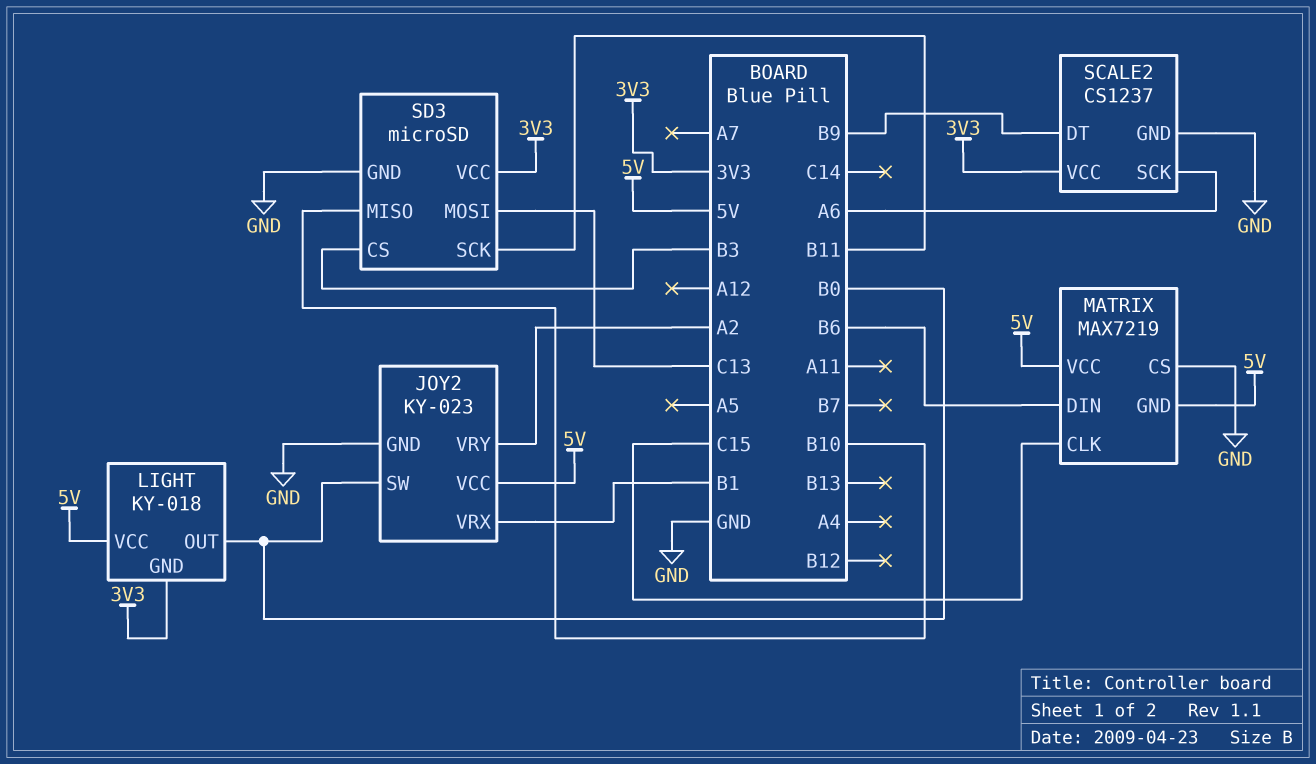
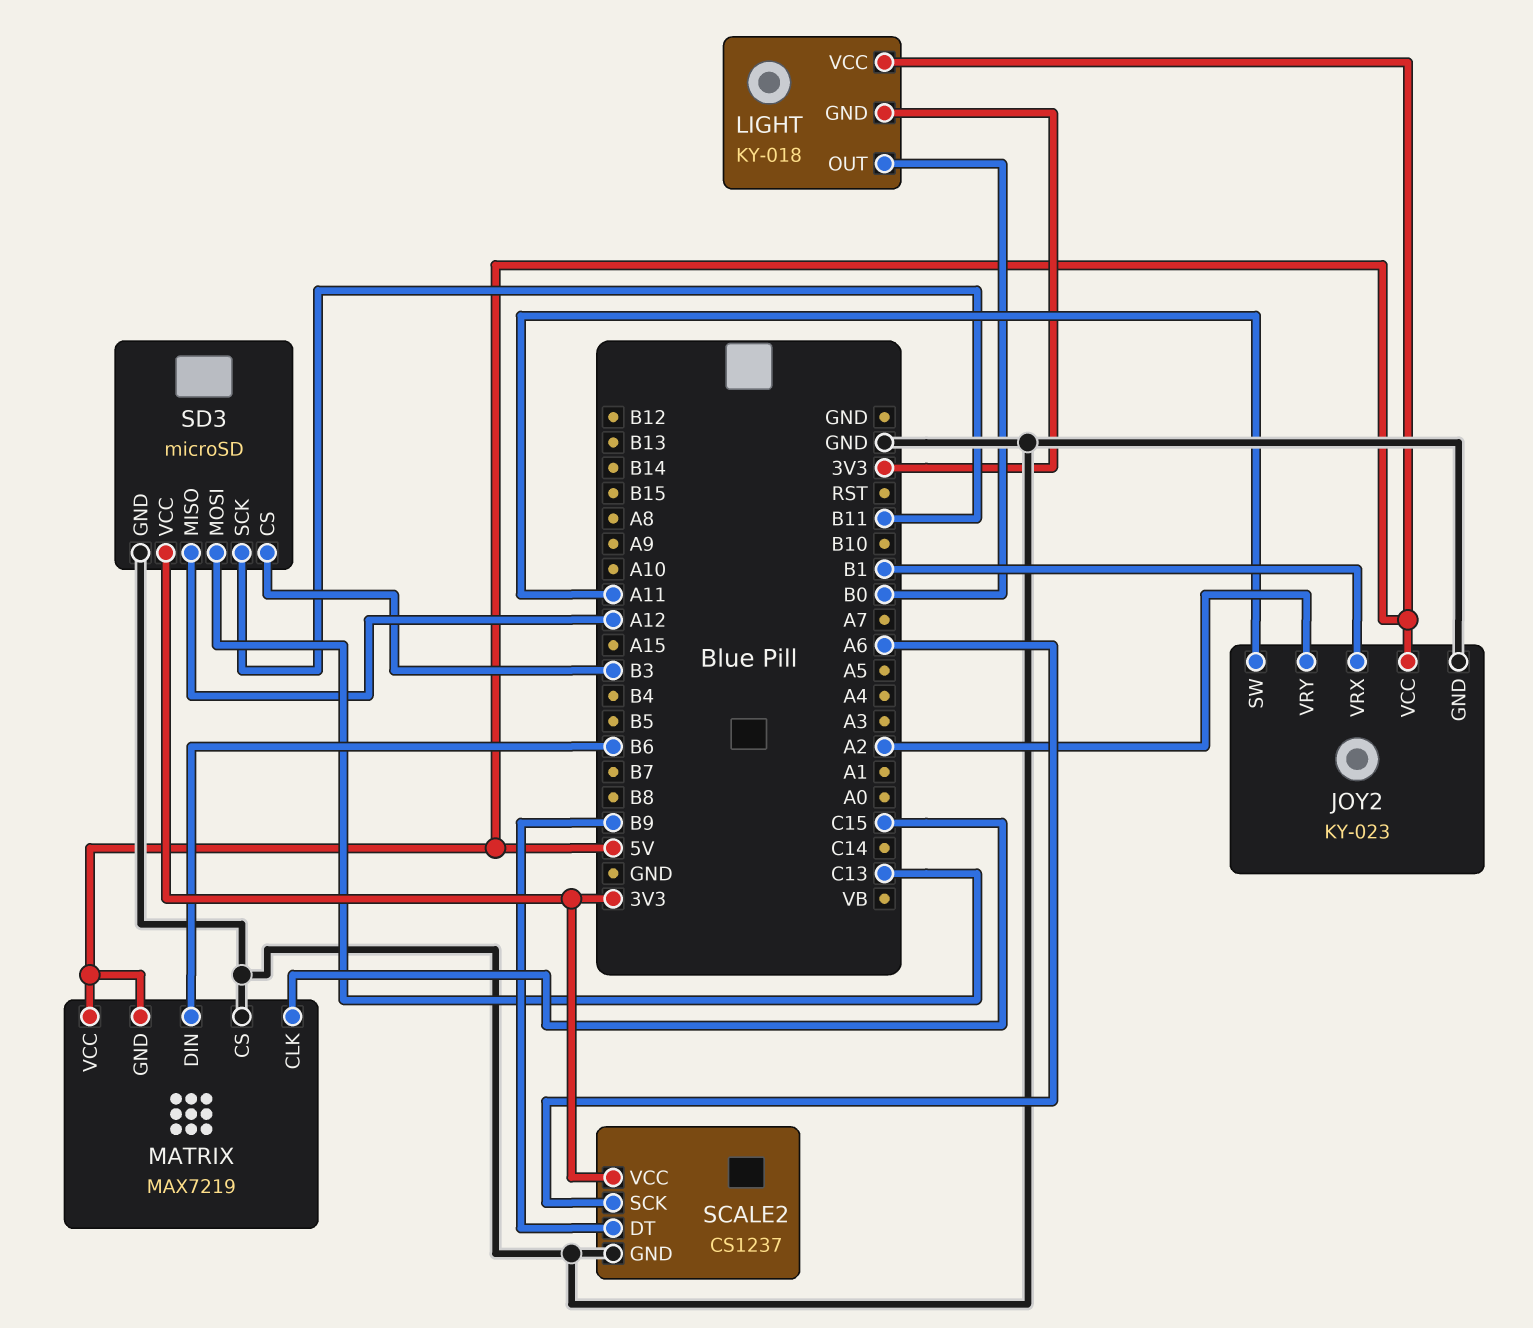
JOY2 pin SW: B0 -> A11
SD3 pin MISO: B10 -> A12

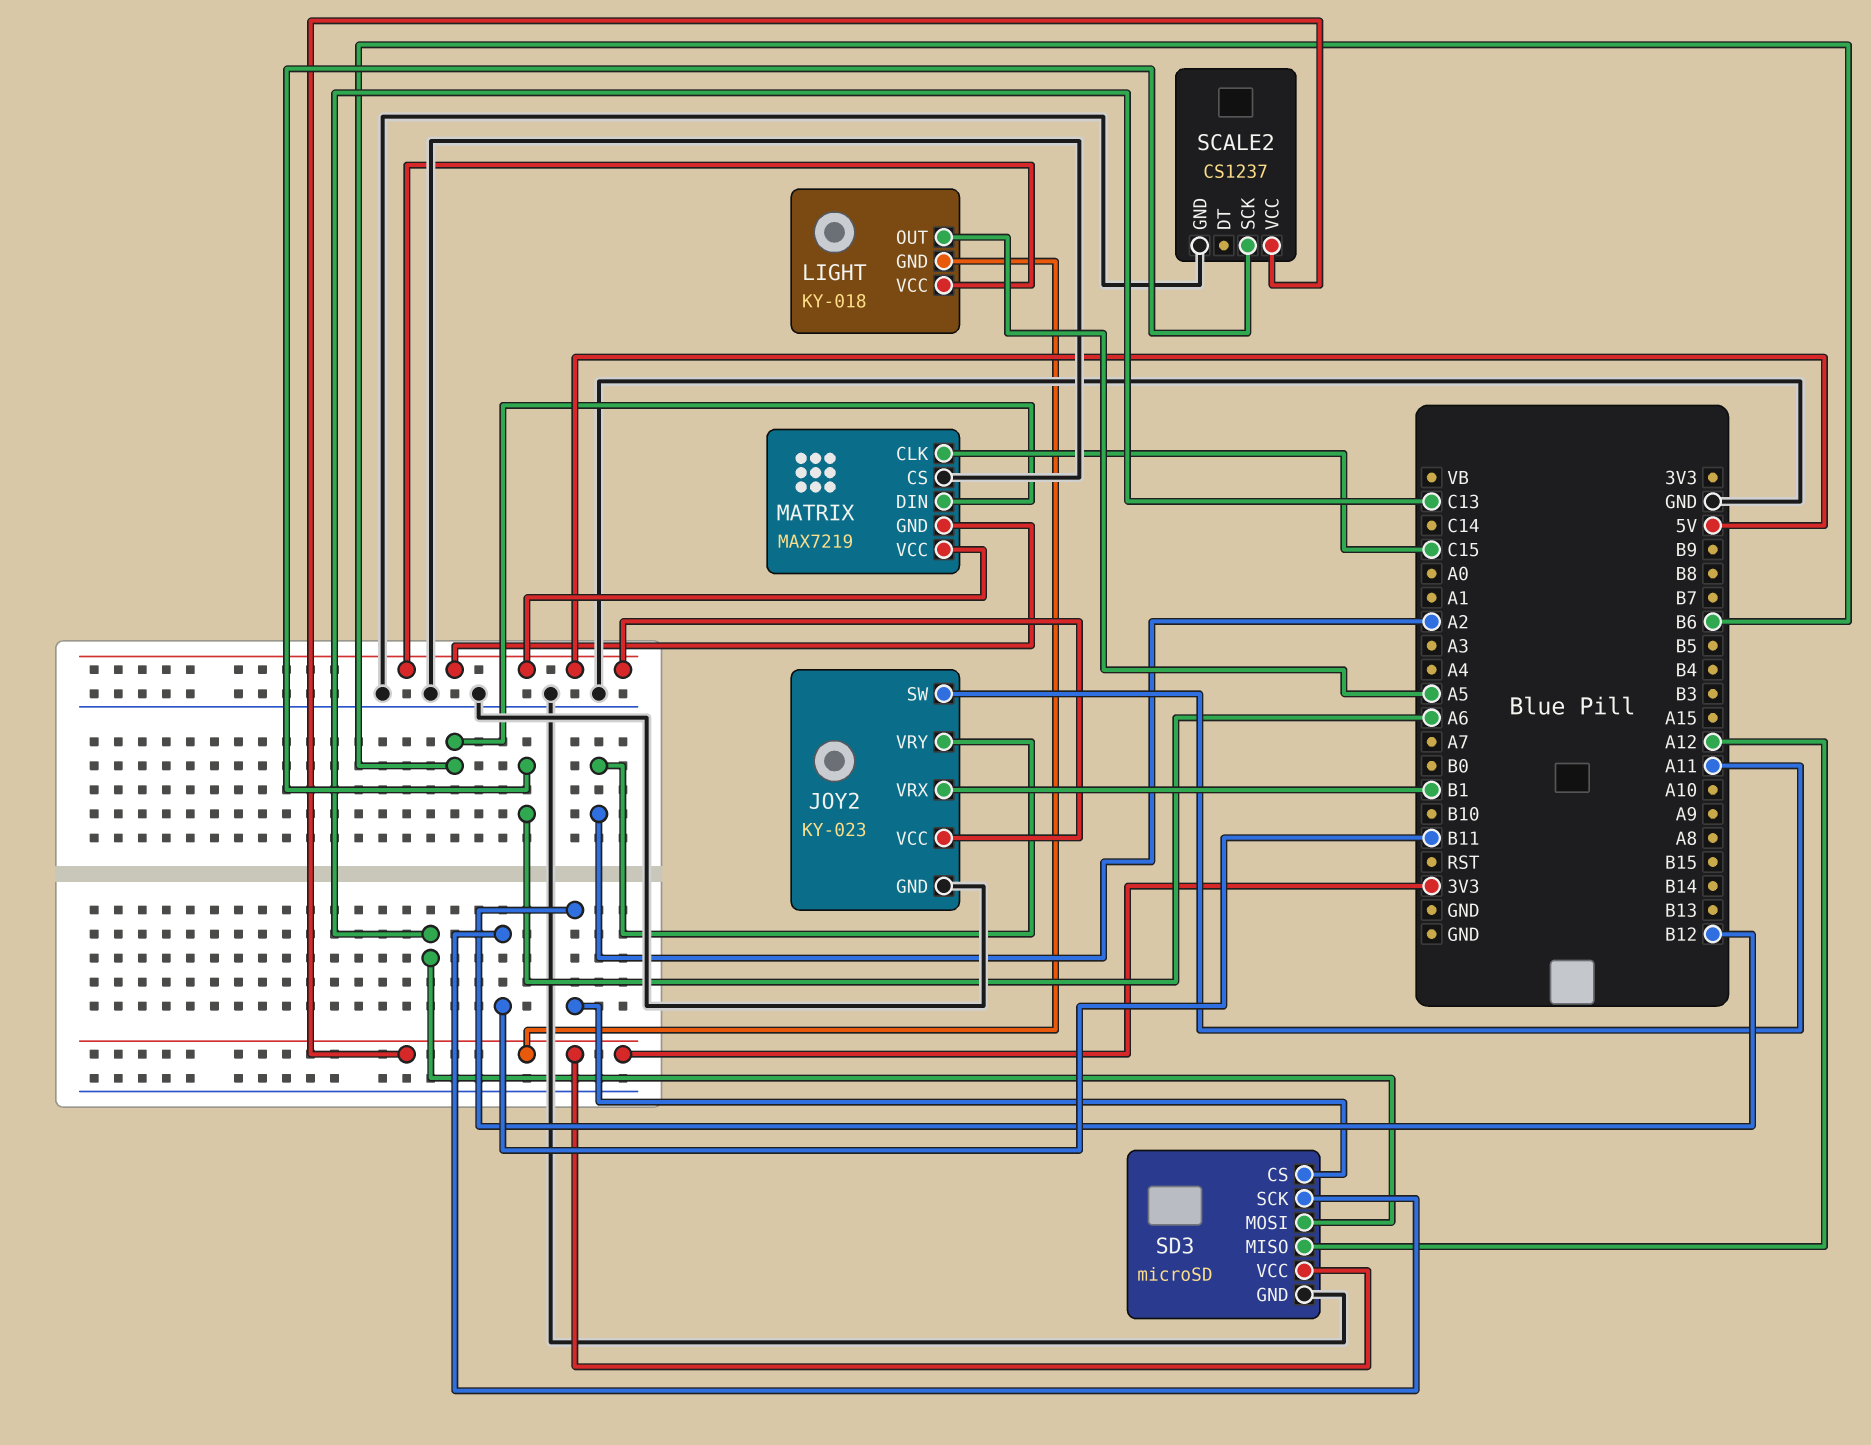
LIGHT pin OUT: B0 -> A5
SCALE2 pin DT: B9 -> none
SD3 pin CS: B3 -> B12

